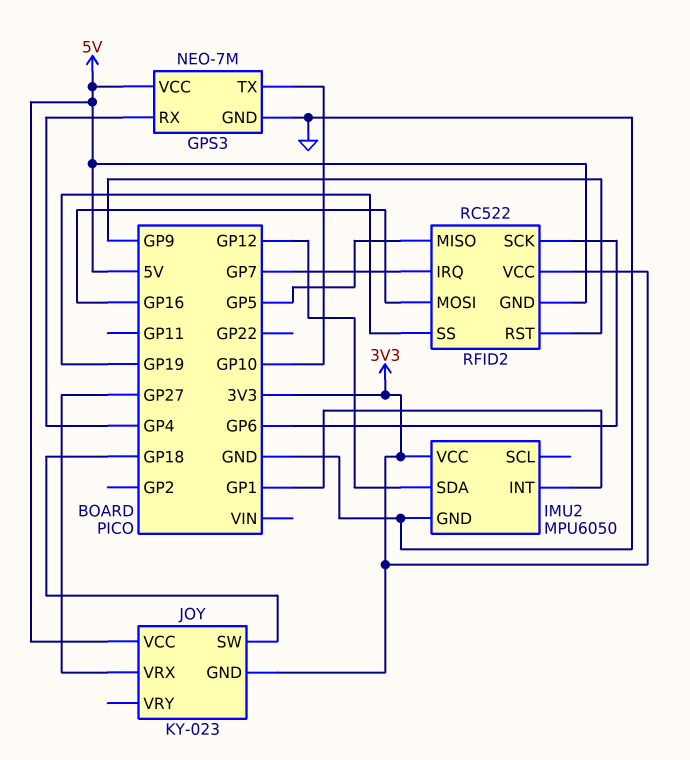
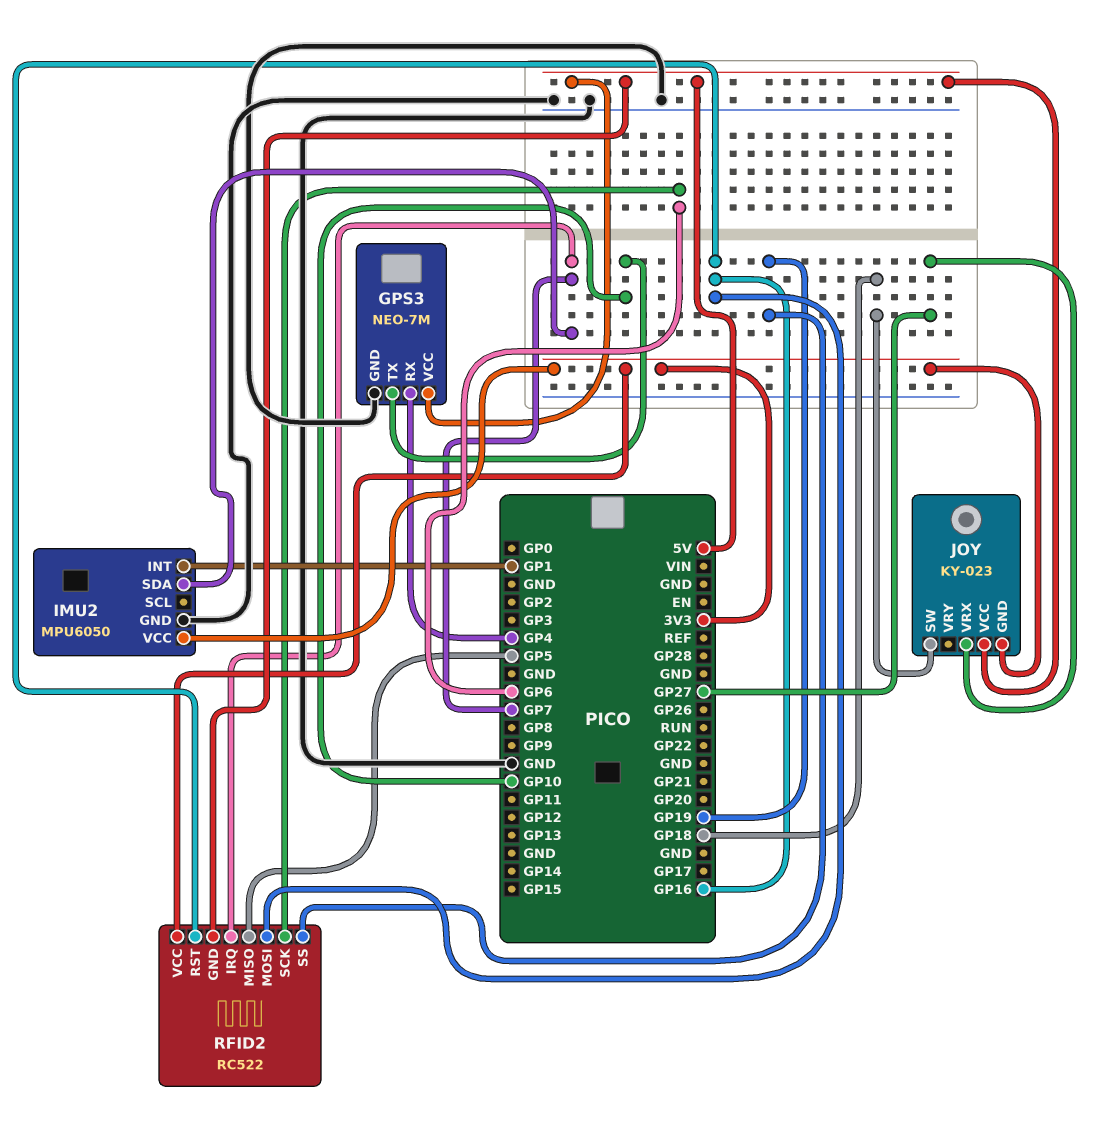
IMU2 pin SDA: GP12 -> GP7
RFID2 pin RST: GP9 -> GP16

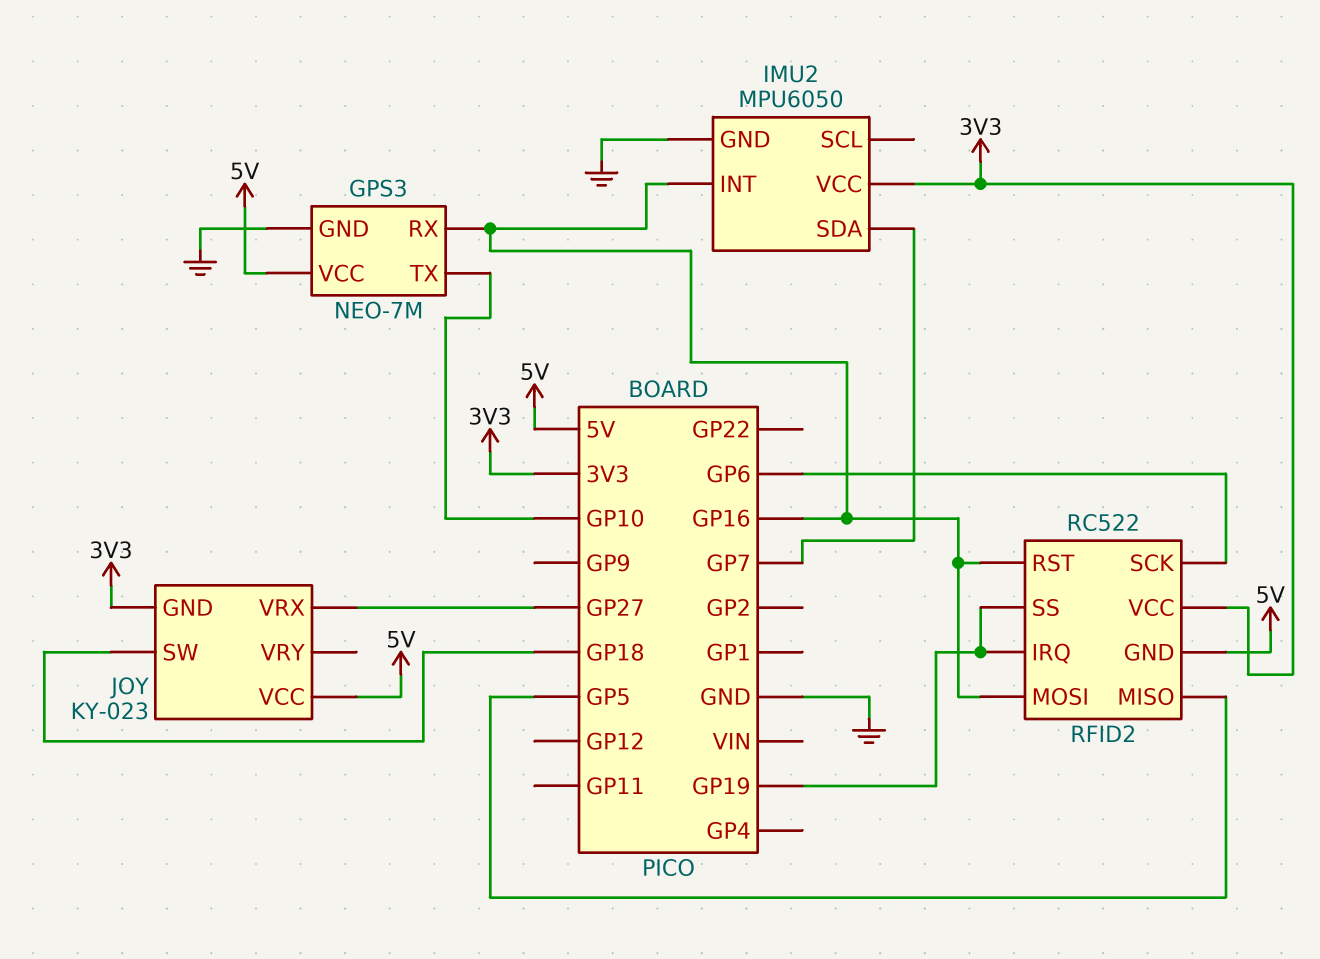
GPS3 pin RX: GP4 -> GP16
IMU2 pin INT: GP1 -> GP16
RFID2 pin IRQ: GP7 -> GP19

